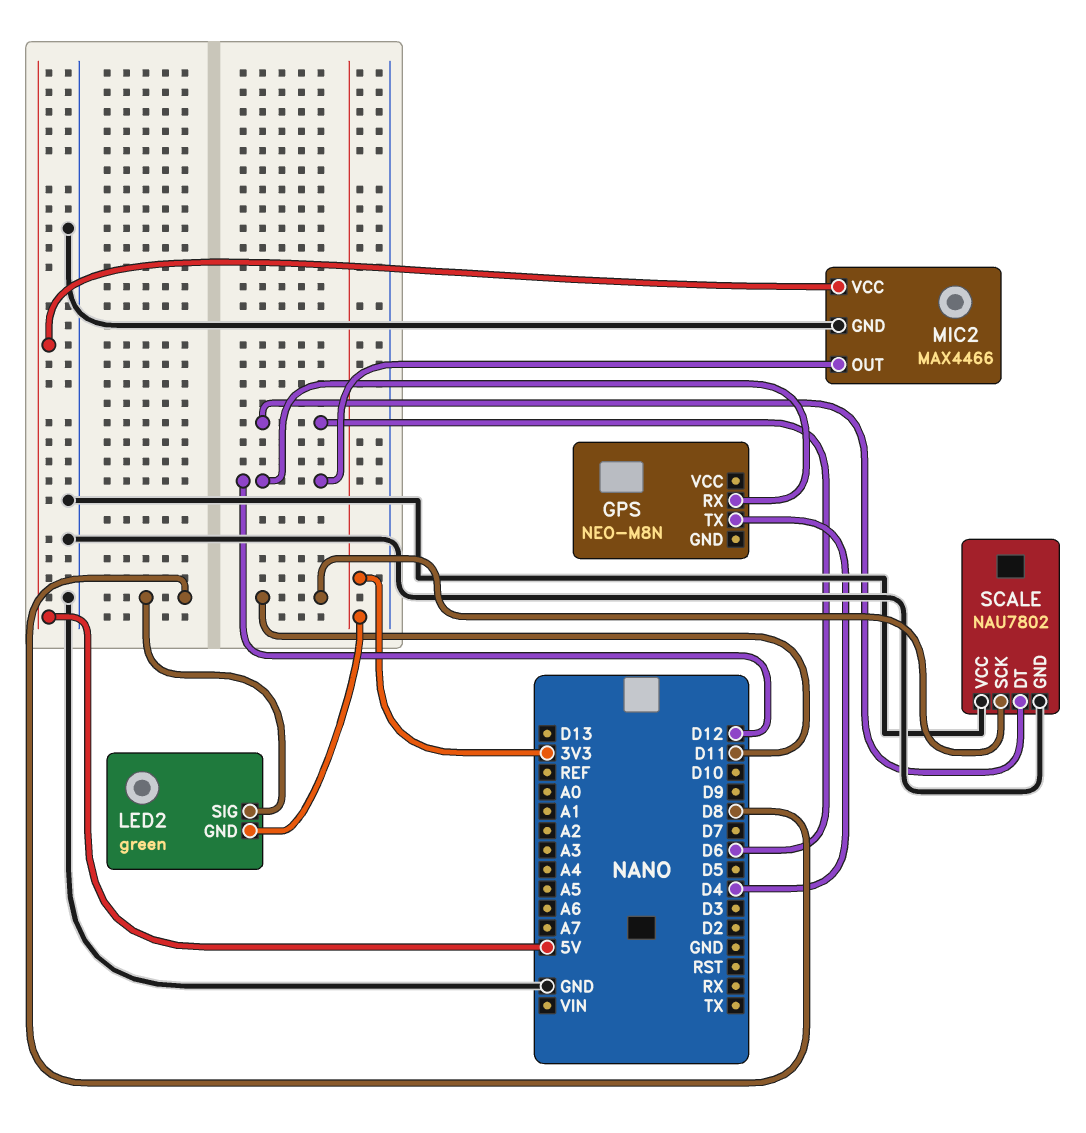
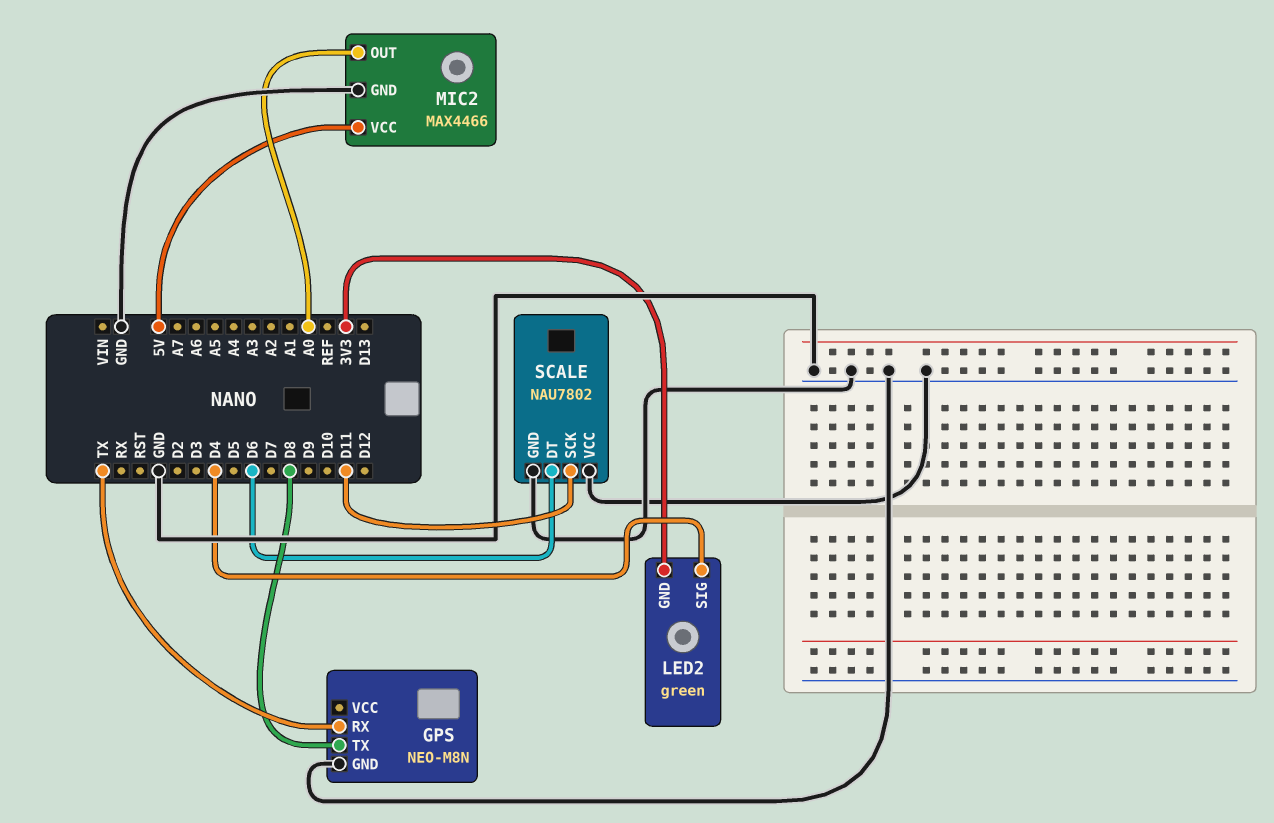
GPS pin GND: none -> GND
GPS pin RX: D12 -> TX
GPS pin TX: D4 -> D8
LED2 pin SIG: D8 -> D4
MIC2 pin OUT: D12 -> A0

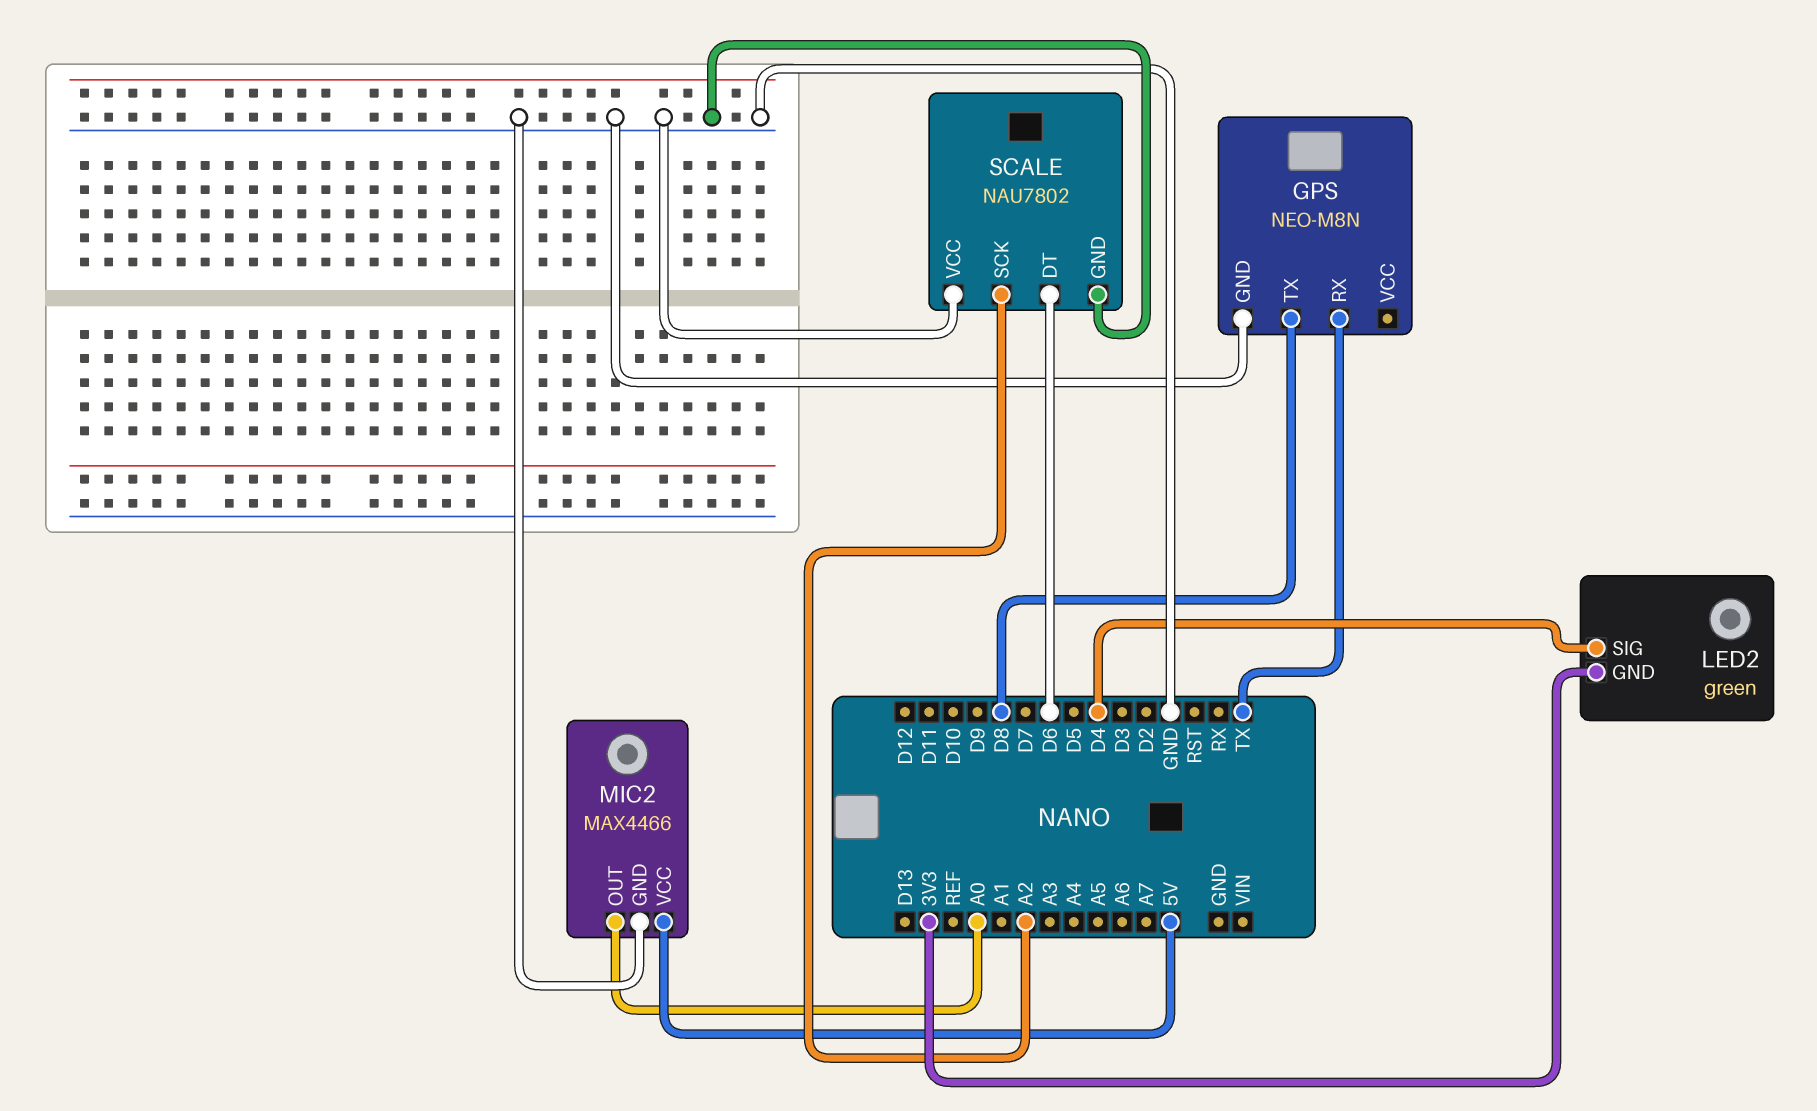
SCALE pin SCK: D11 -> A2

